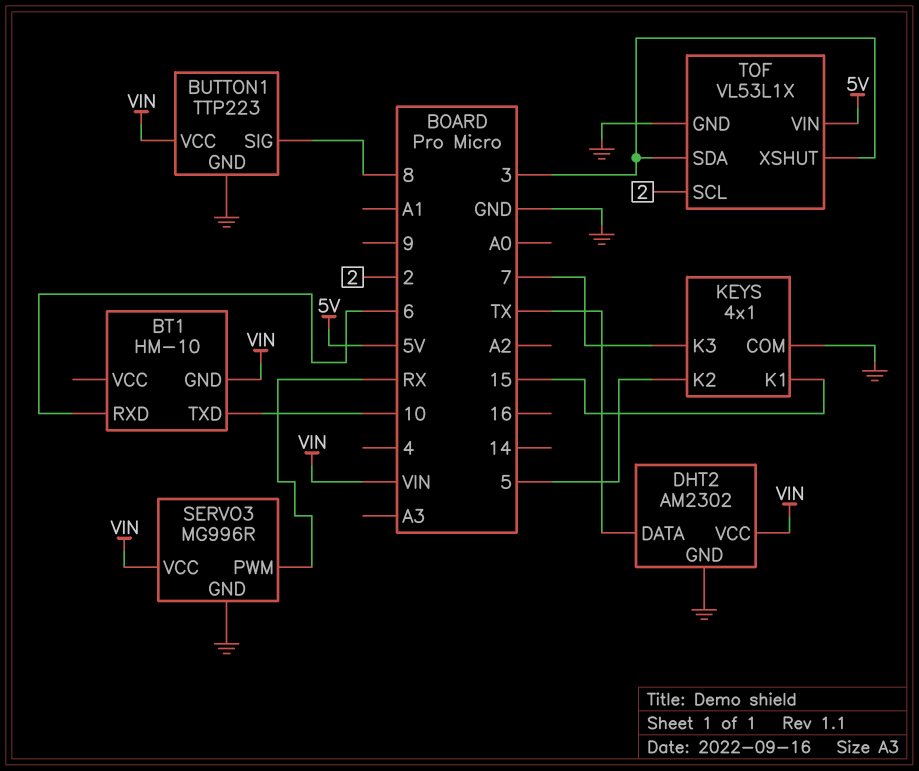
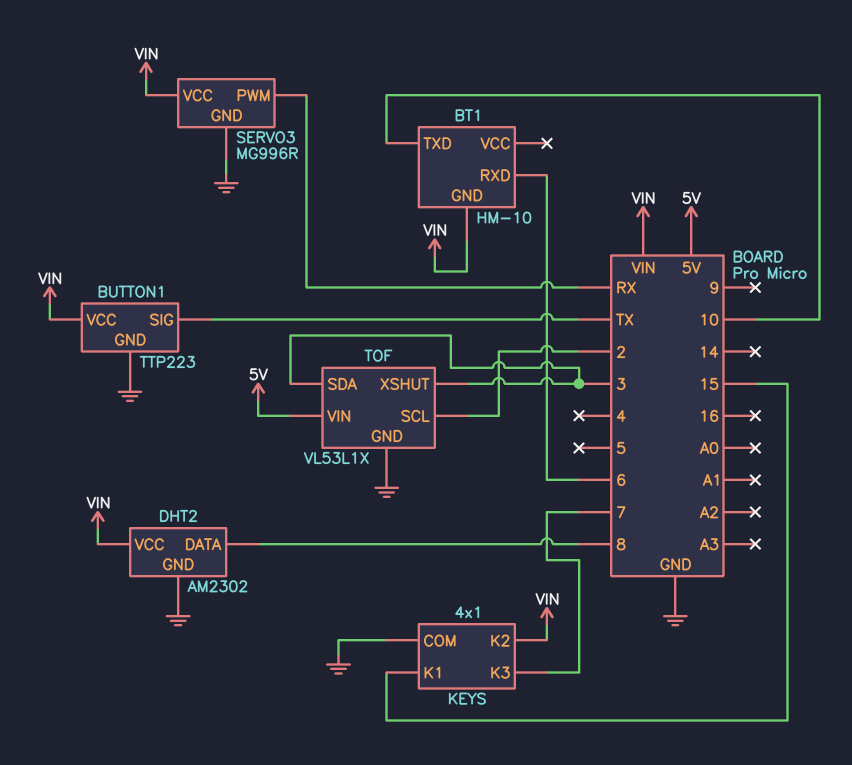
BUTTON1 pin SIG: 8 -> TX
DHT2 pin DATA: TX -> 8
KEYS pin K2: 5 -> VIN

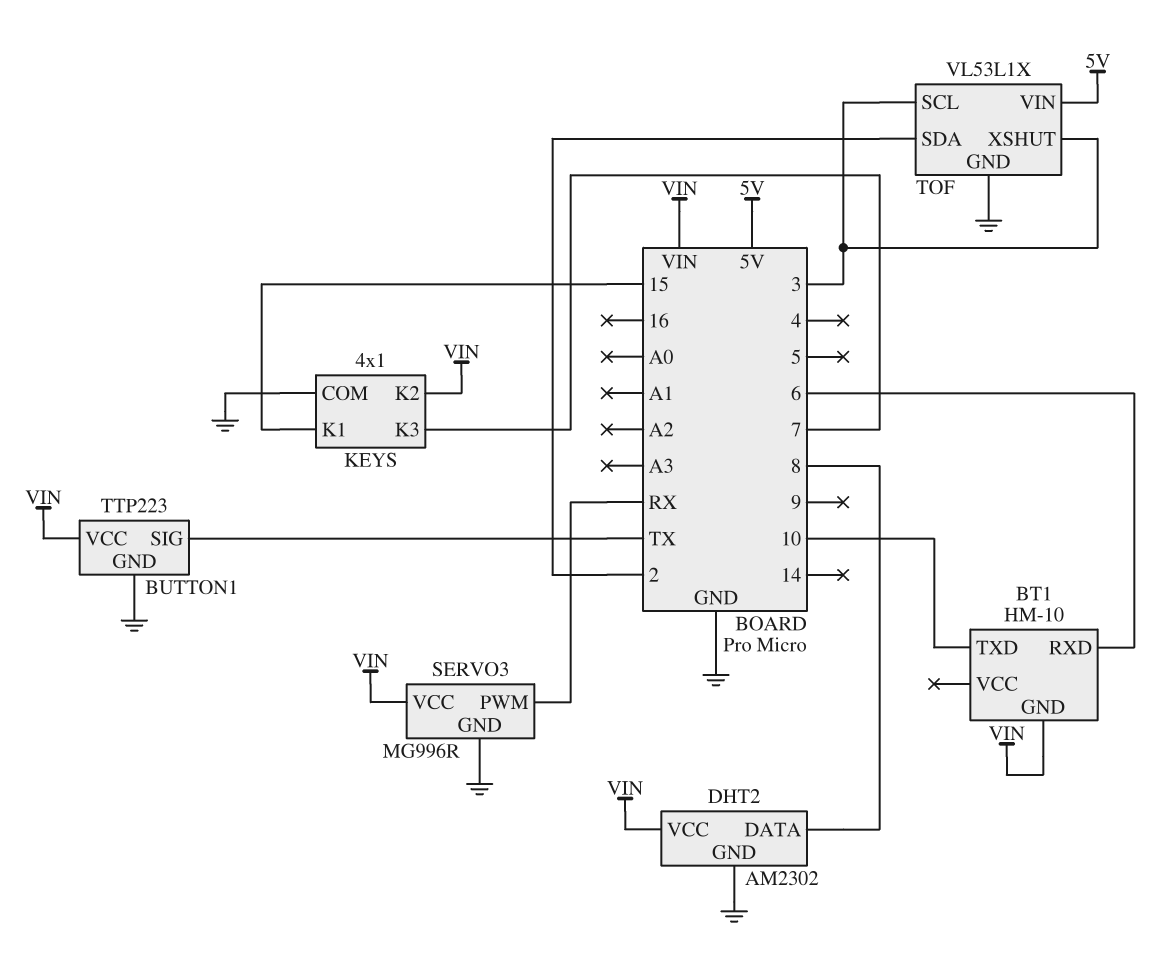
TOF pin SCL: 2 -> 3
TOF pin SDA: 3 -> 2

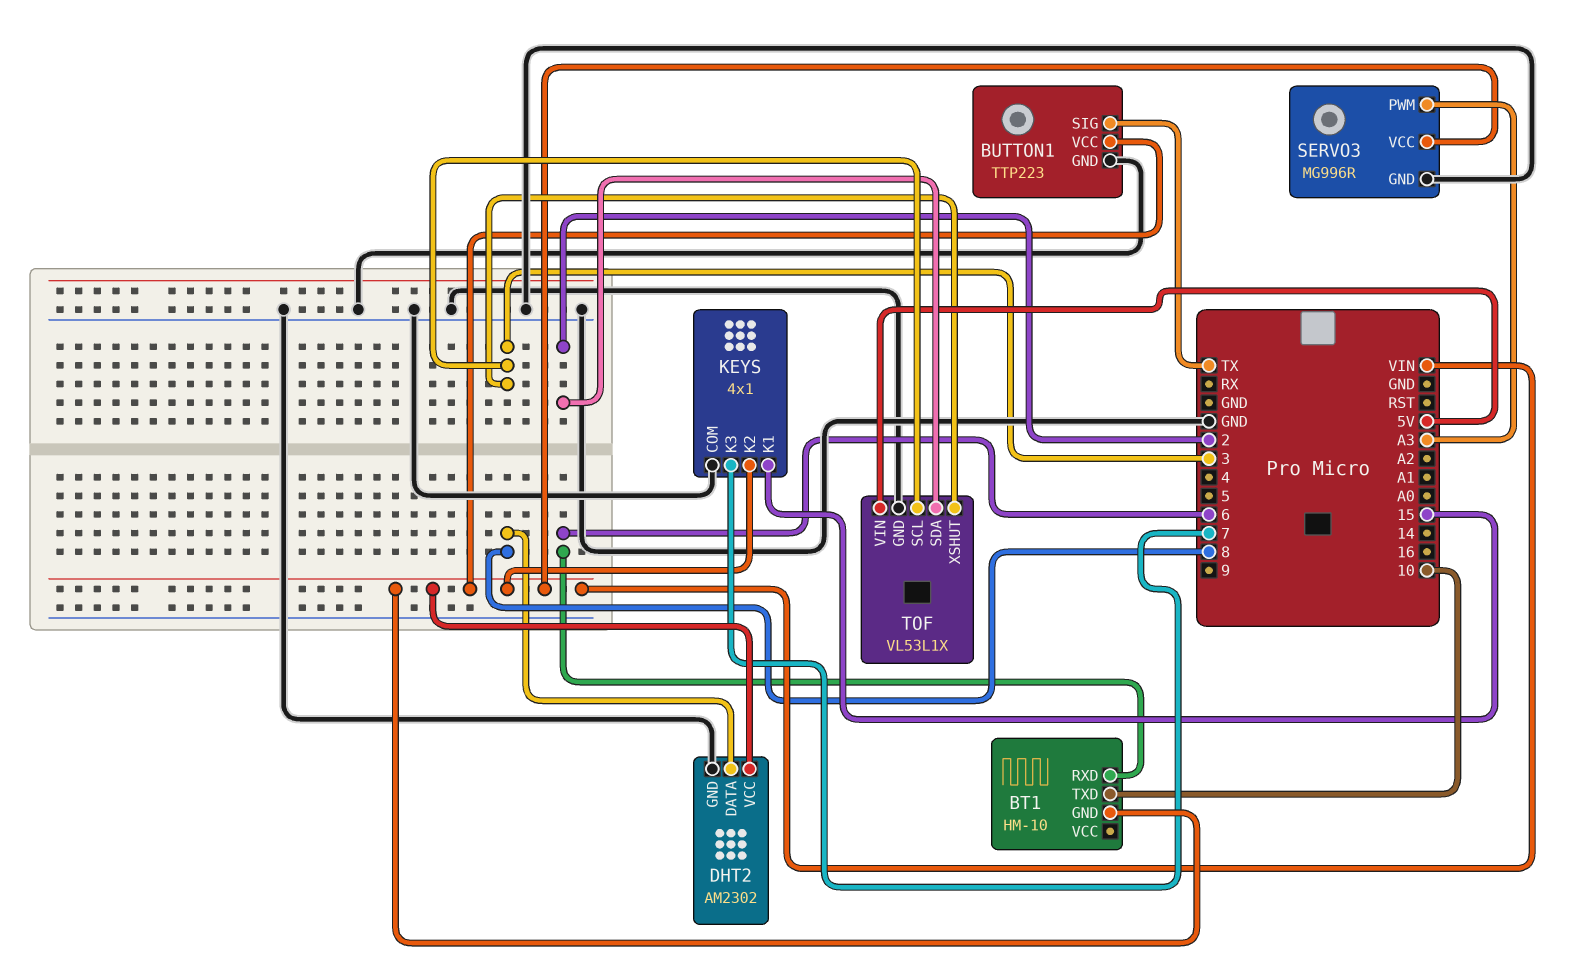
SERVO3 pin PWM: RX -> A3

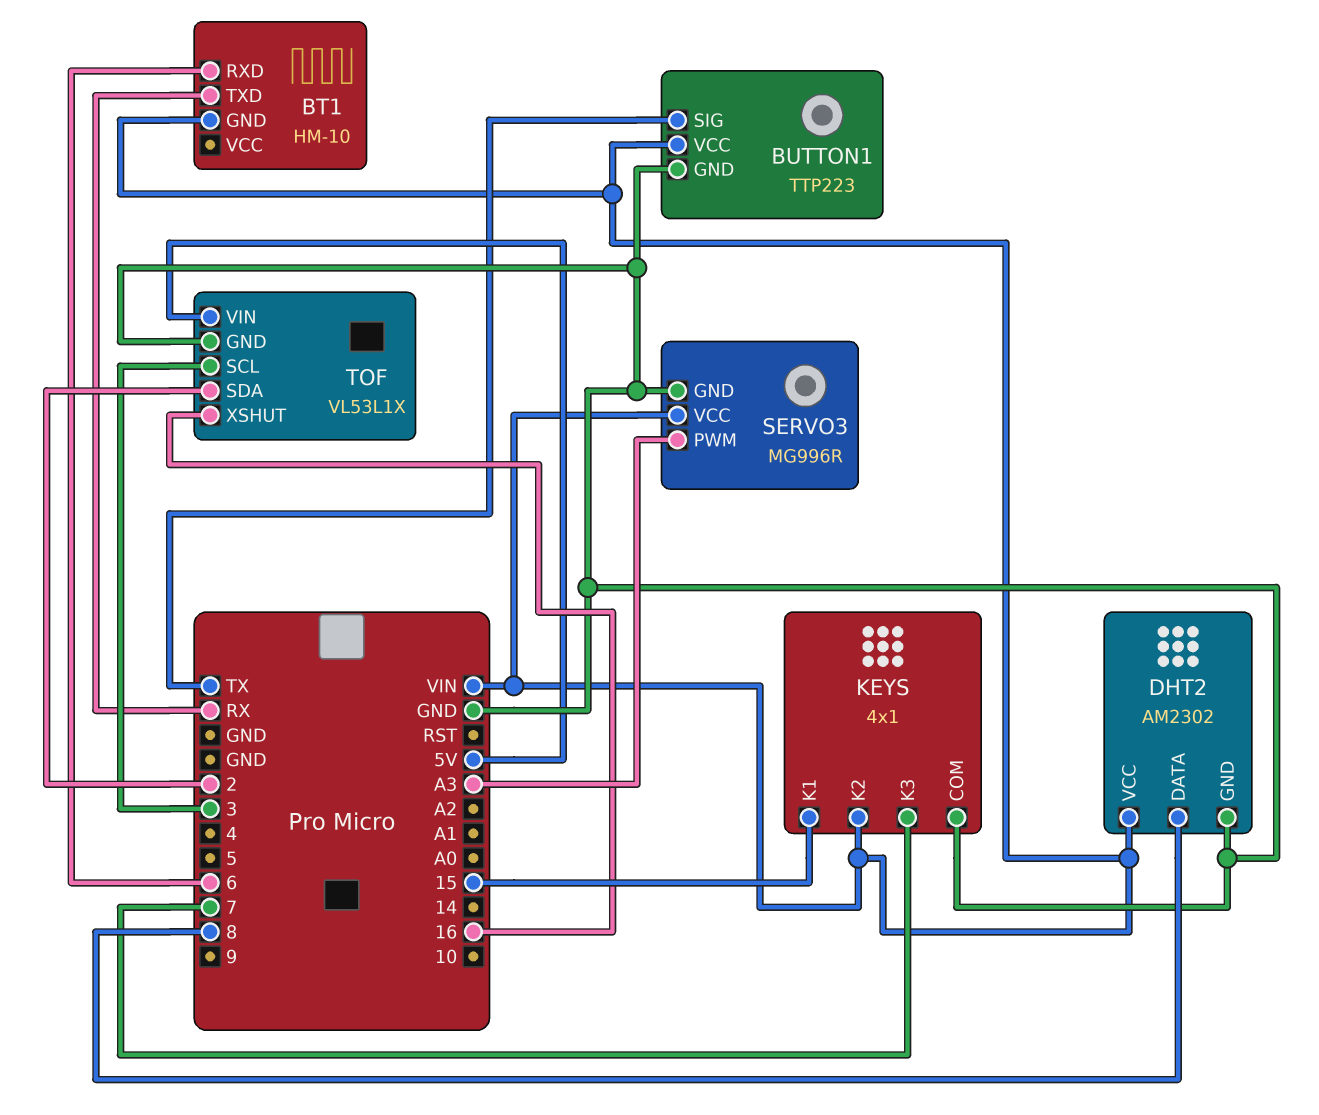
BT1 pin TXD: 10 -> RX
TOF pin XSHUT: 3 -> 16

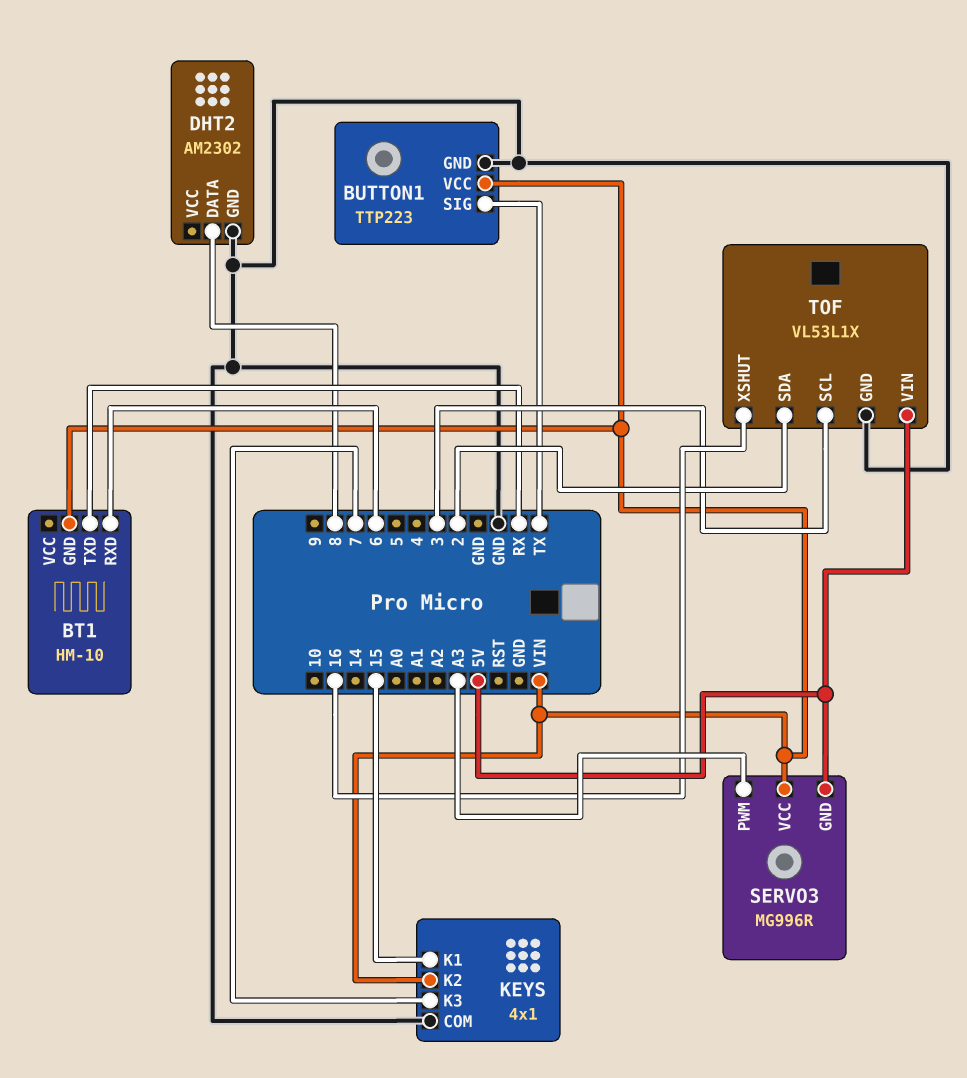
DHT2 pin VCC: VIN -> none
SERVO3 pin GND: GND -> 5V

